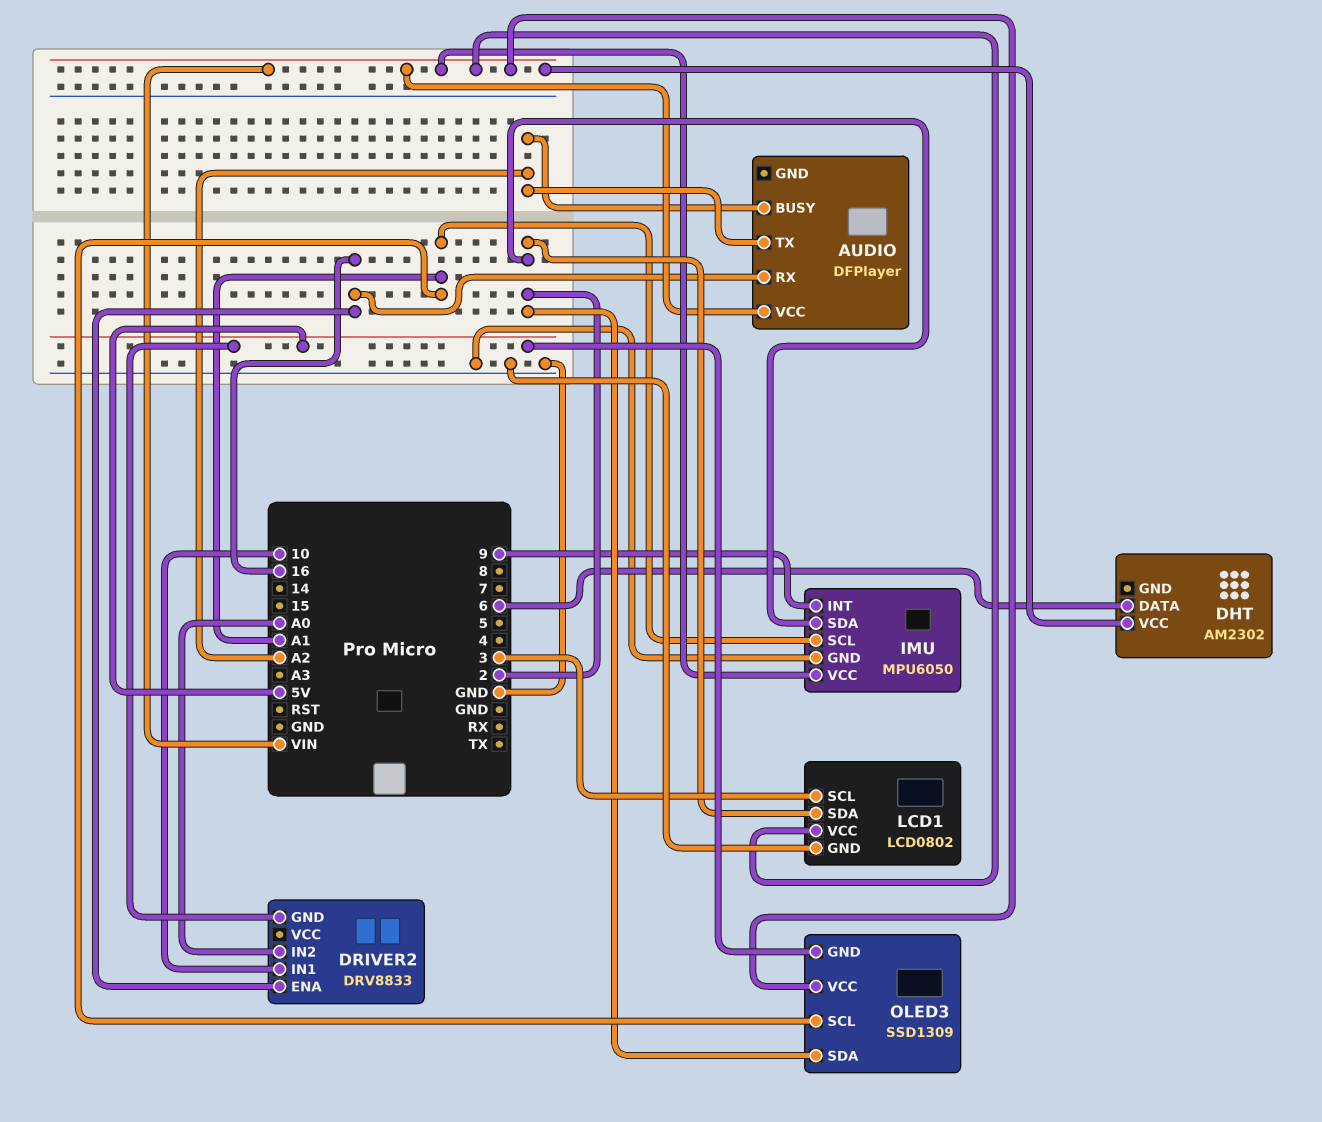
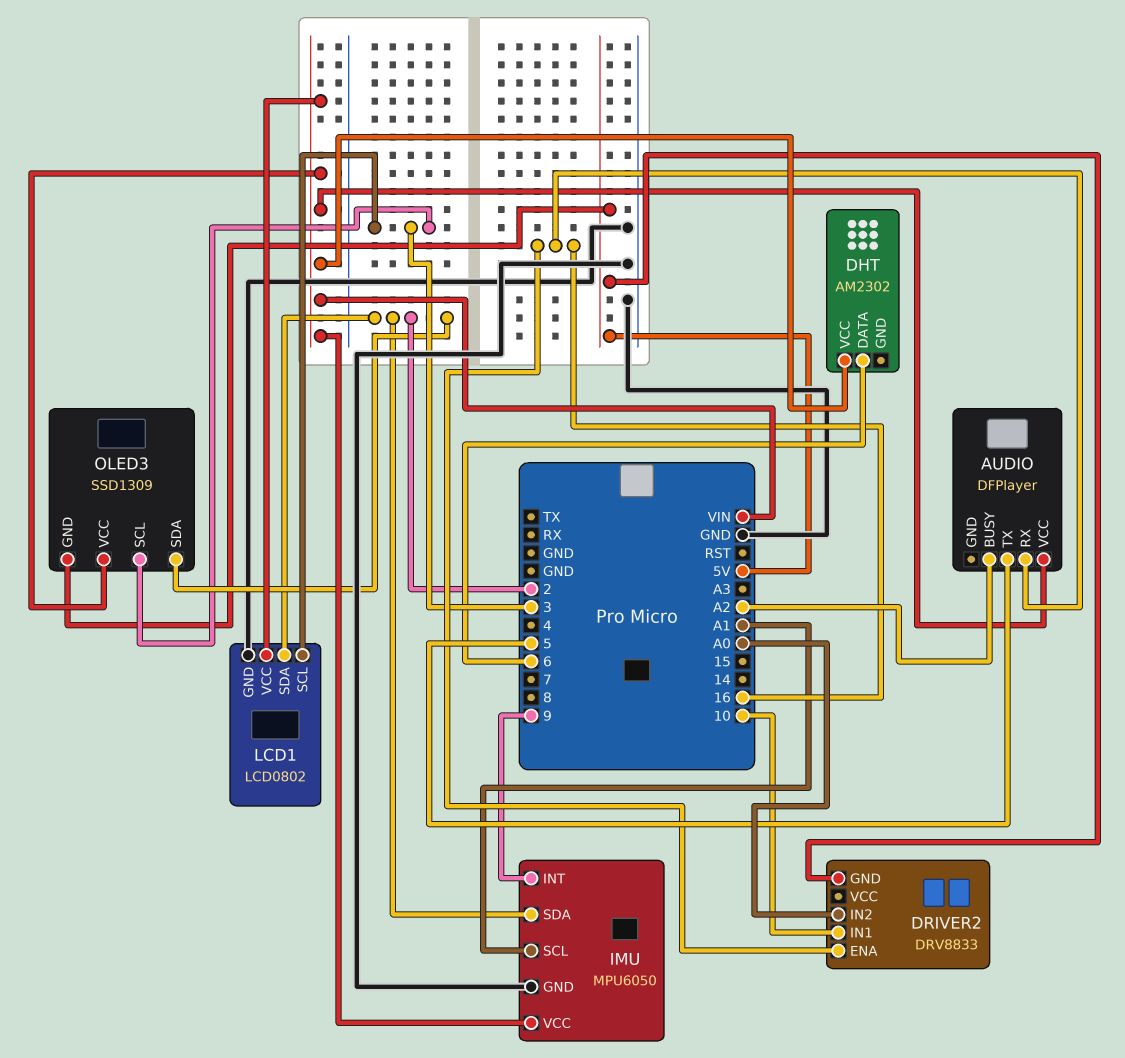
AUDIO pin TX: A2 -> 5
OLED3 pin SCL: A1 -> 3

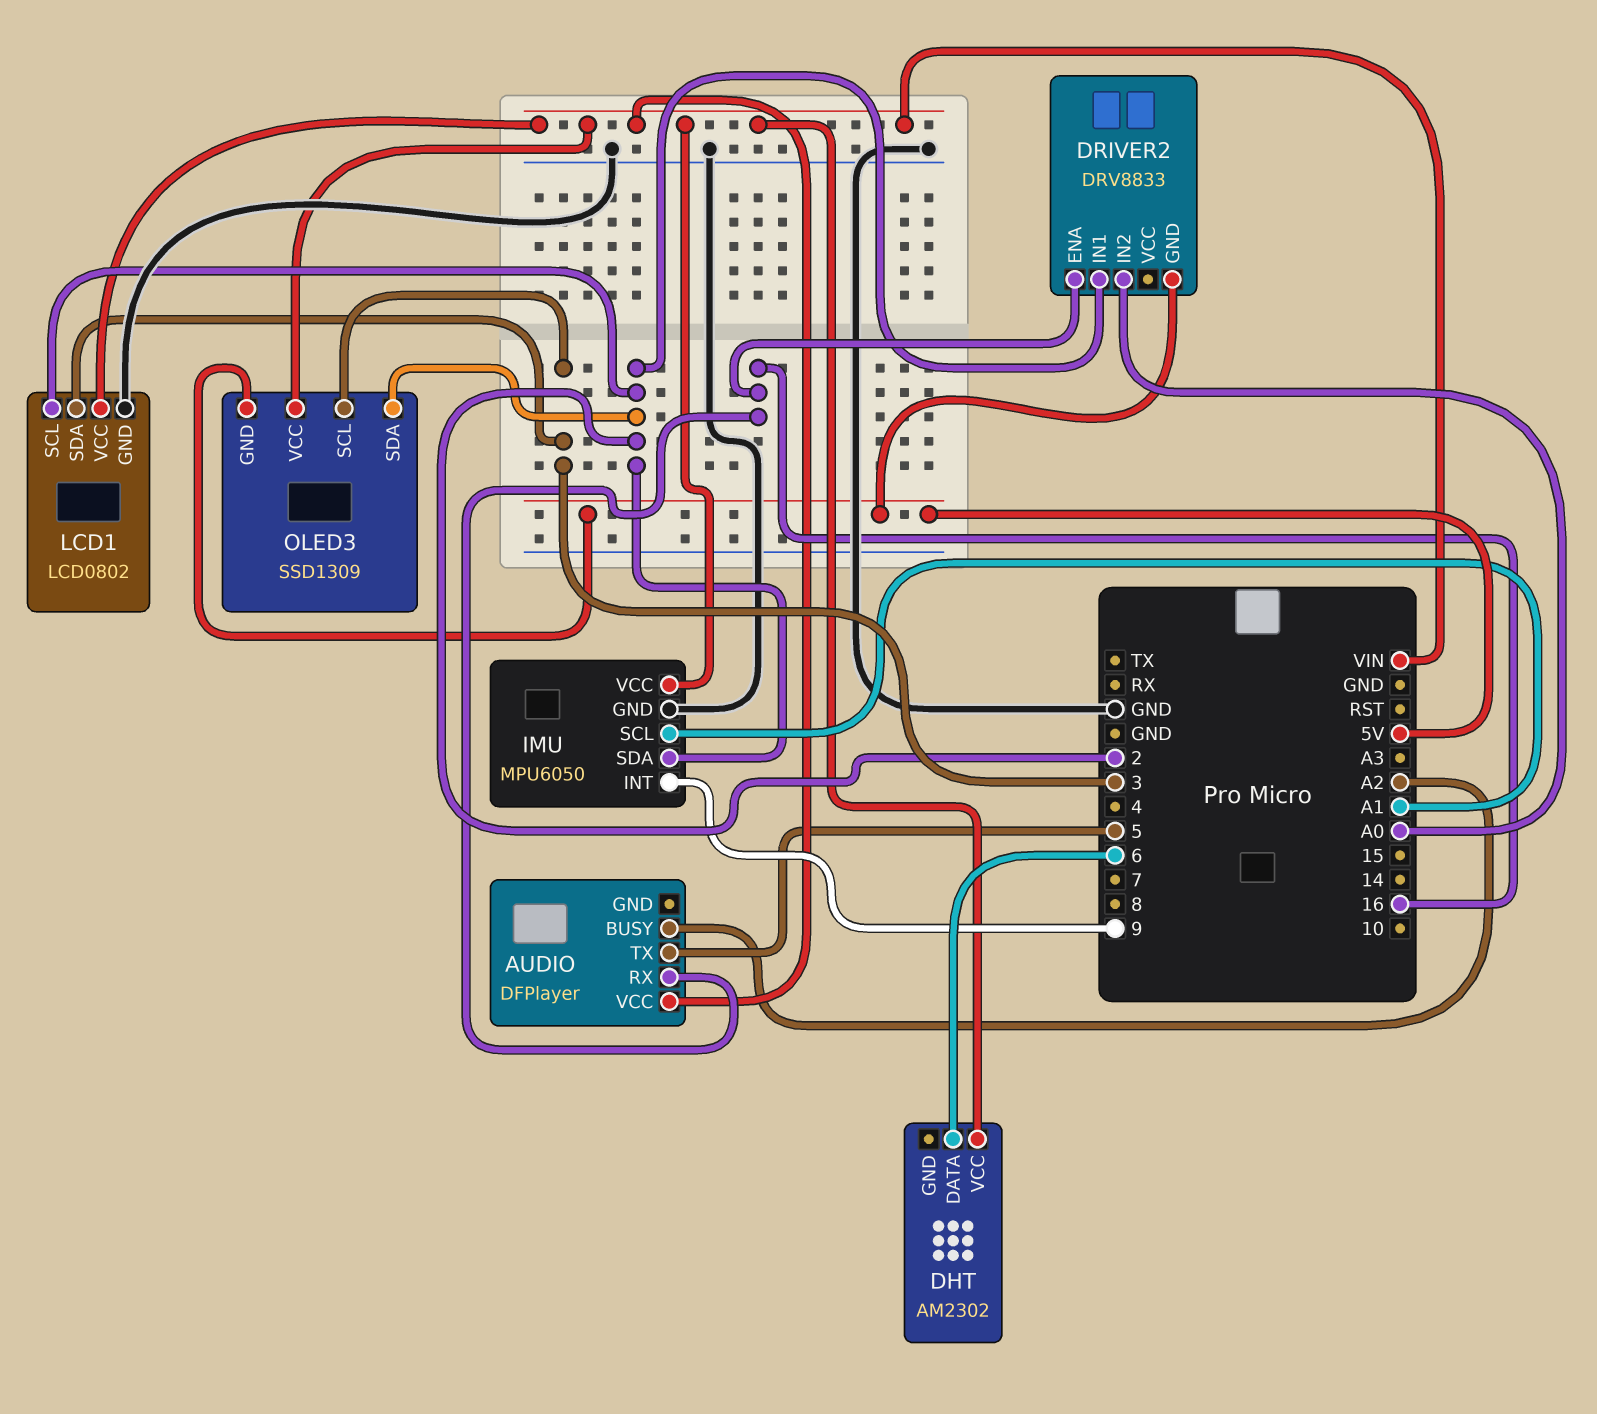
DRIVER2 pin IN1: 10 -> 2
LCD1 pin SCL: 3 -> 2
LCD1 pin SDA: 2 -> 3

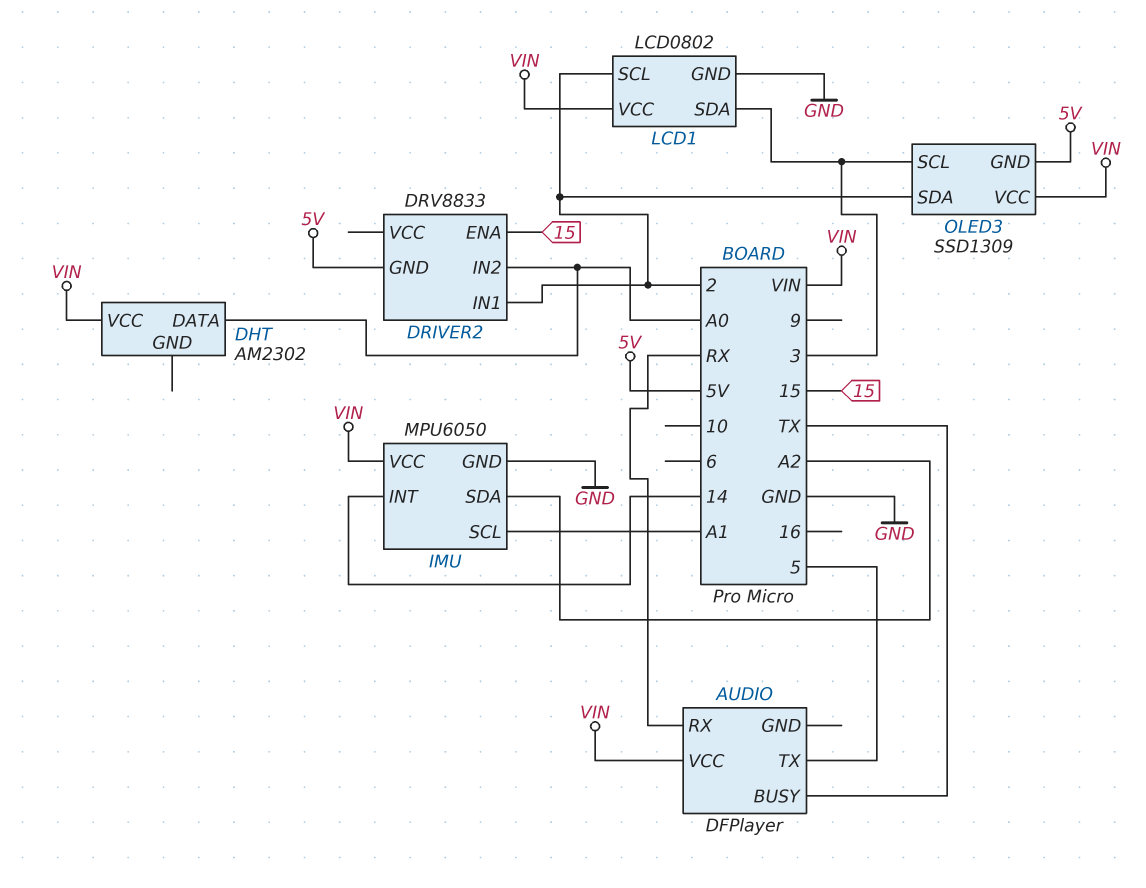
AUDIO pin BUSY: A2 -> TX
AUDIO pin RX: 16 -> RX
DHT pin DATA: 6 -> A0
DRIVER2 pin ENA: 16 -> 15
IMU pin INT: 9 -> 14
IMU pin SDA: 2 -> A2

